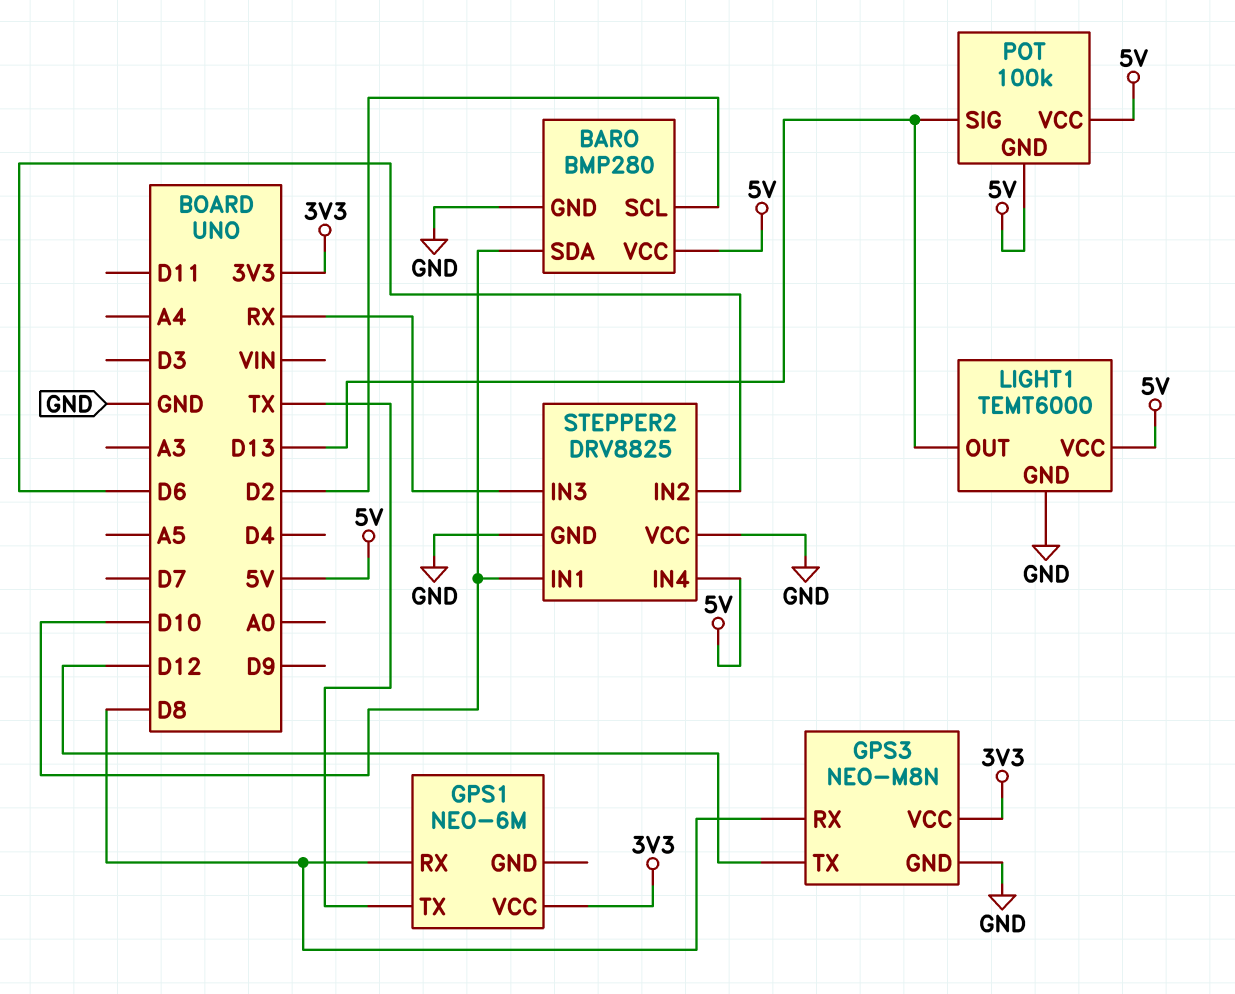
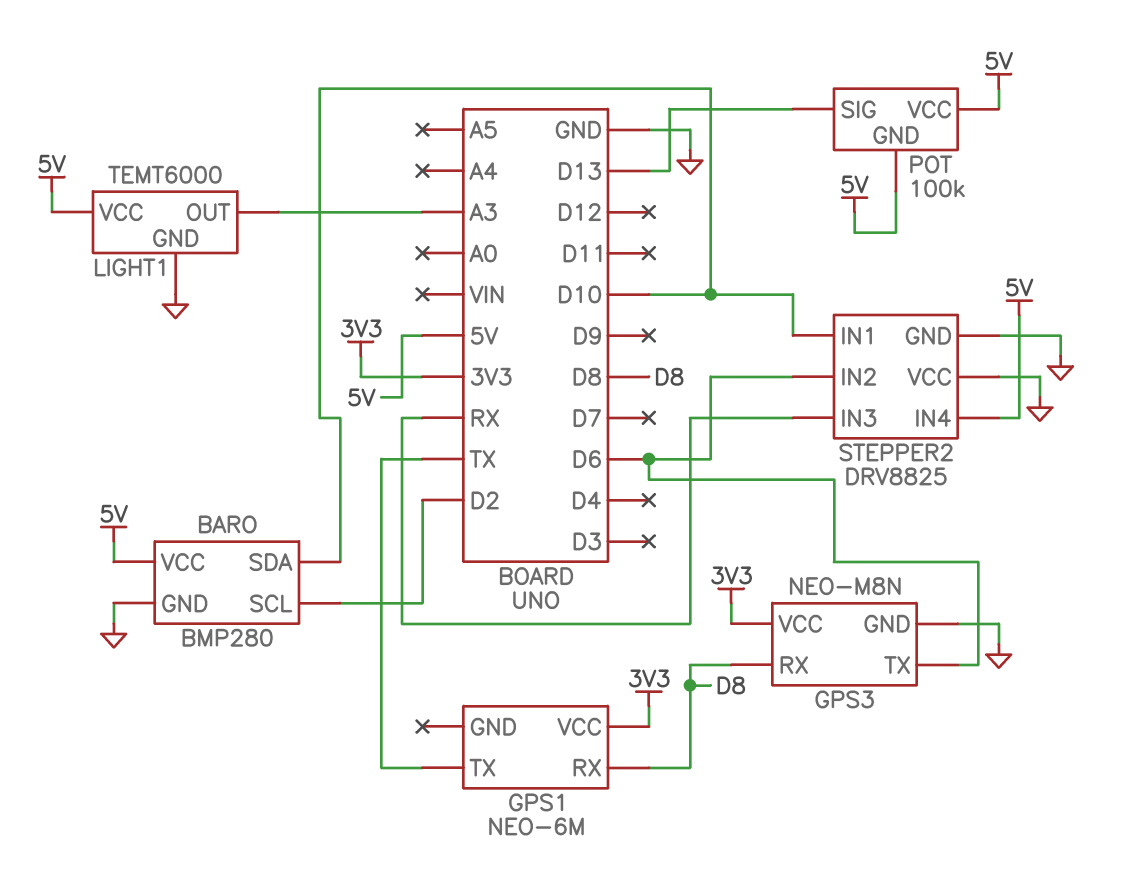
GPS3 pin TX: D12 -> D6
LIGHT1 pin OUT: D13 -> A3

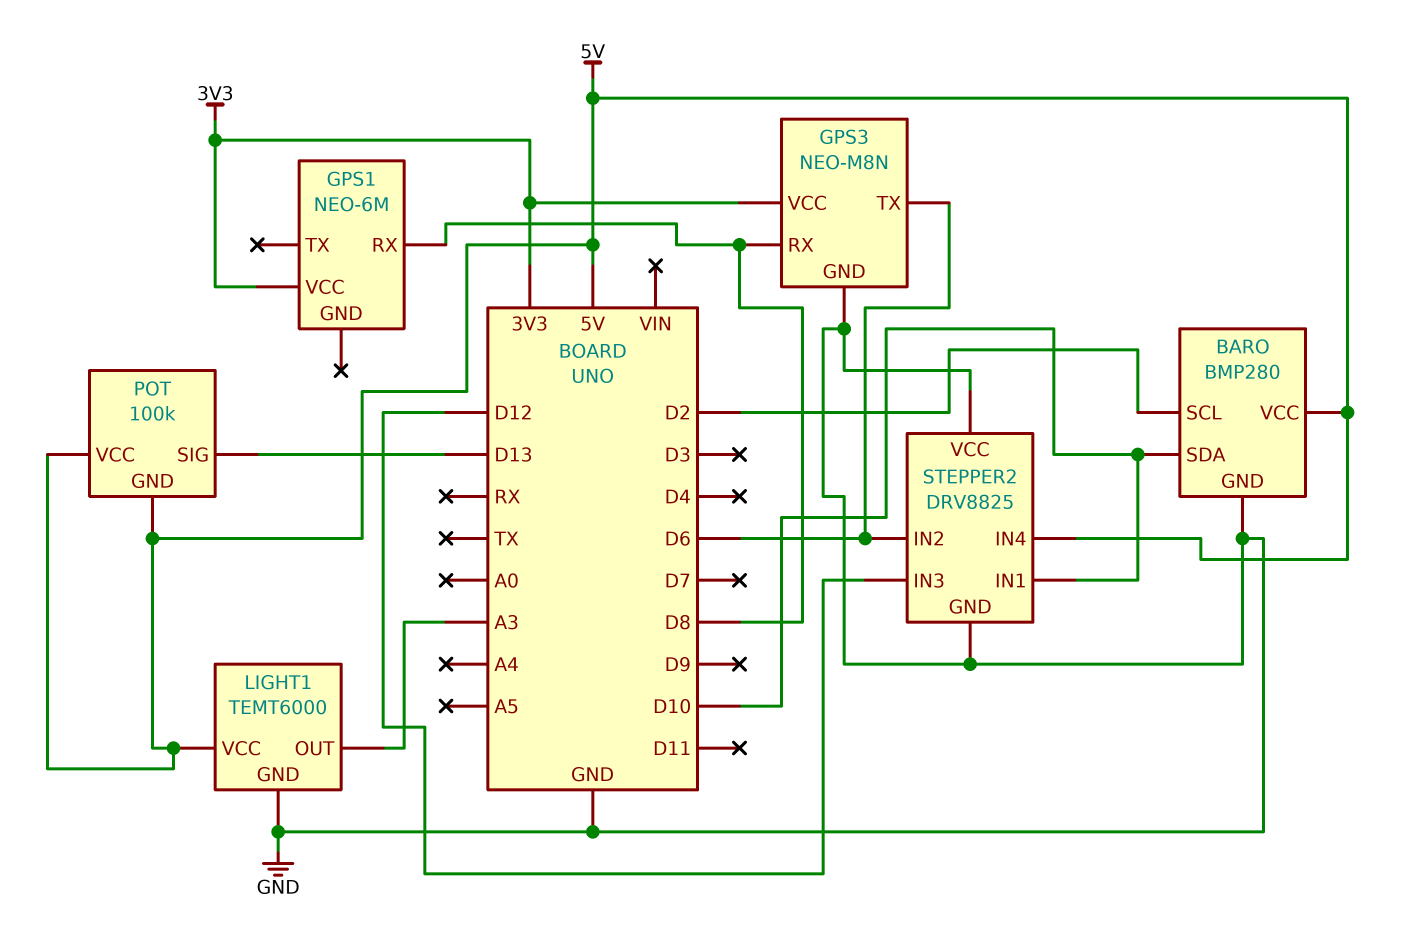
GPS1 pin TX: TX -> none
STEPPER2 pin IN3: RX -> D12

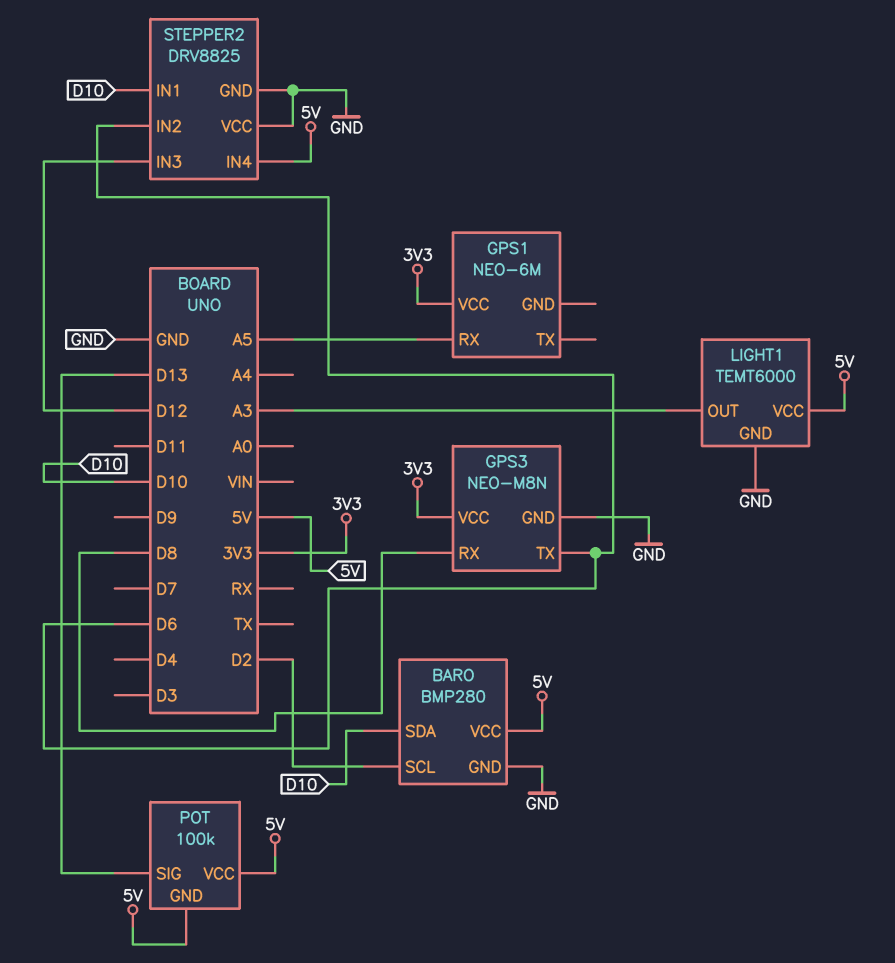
GPS1 pin RX: D8 -> A5

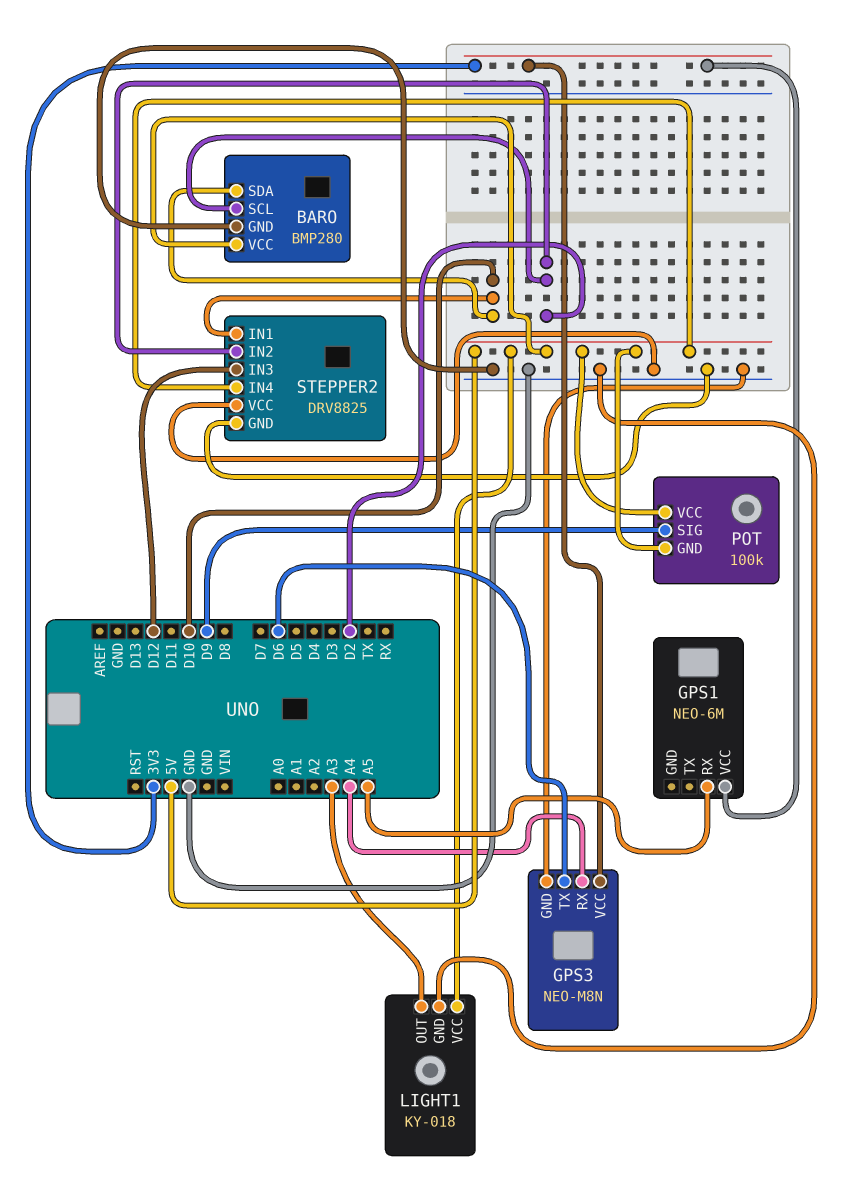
GPS3 pin RX: D8 -> A4
LIGHT1: TEMT6000 -> KY-018
POT pin SIG: D13 -> D9
STEPPER2 pin IN2: D6 -> D2

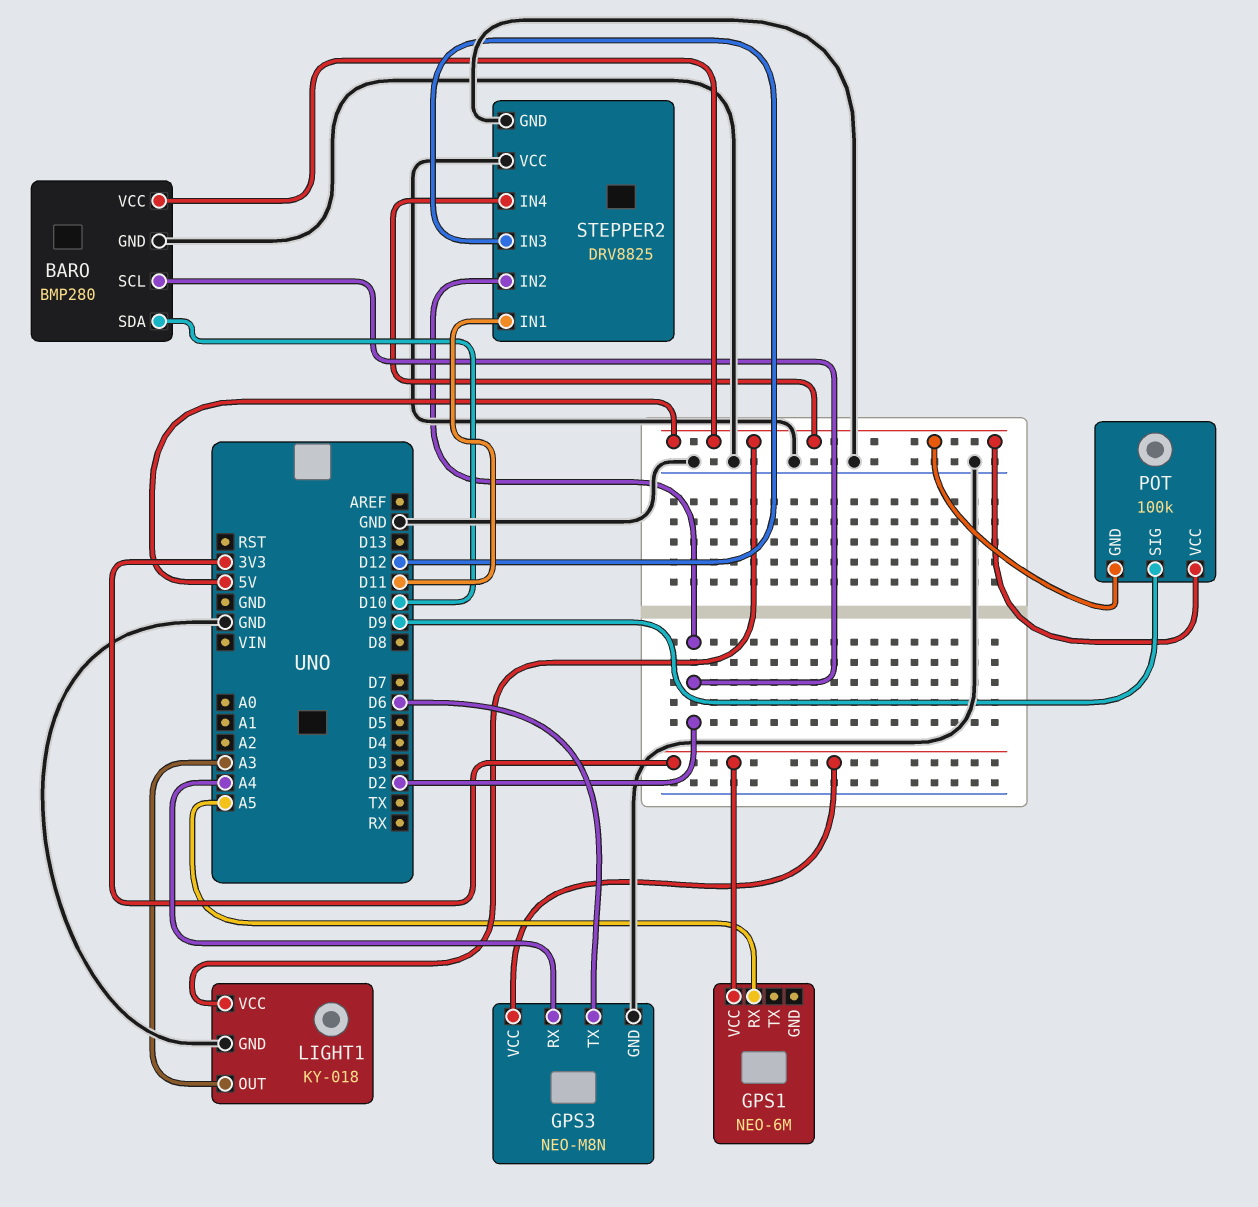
STEPPER2 pin IN1: D10 -> D11

